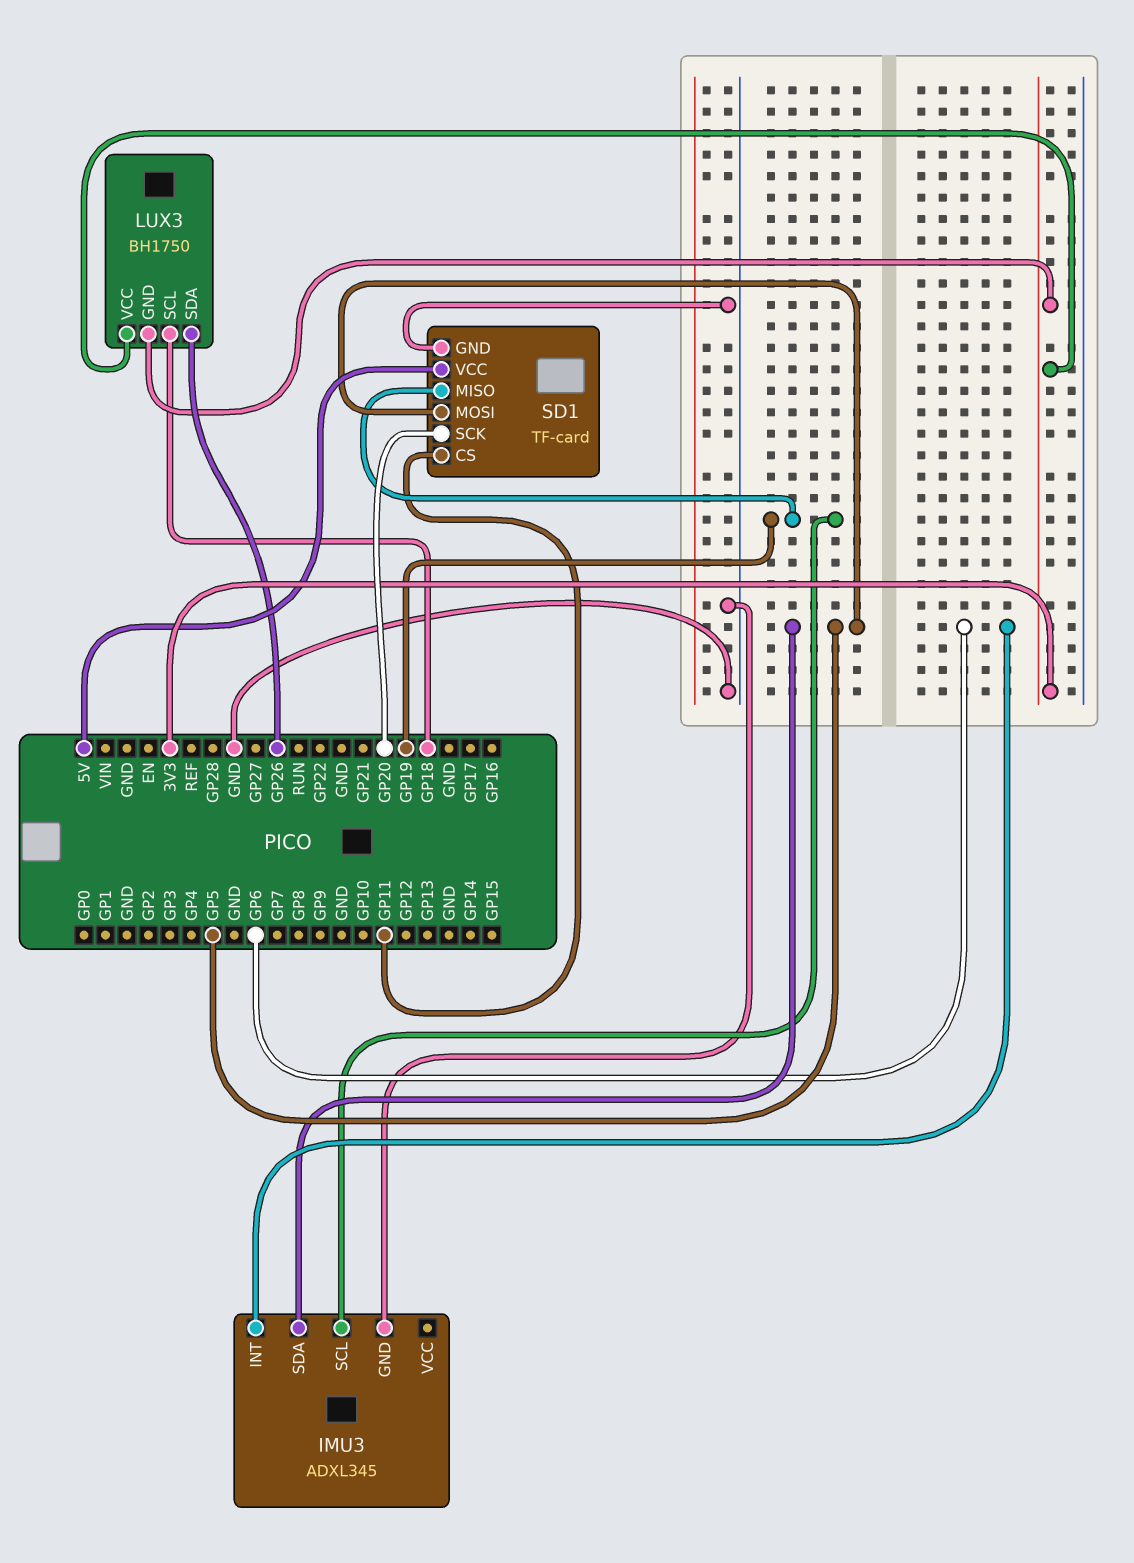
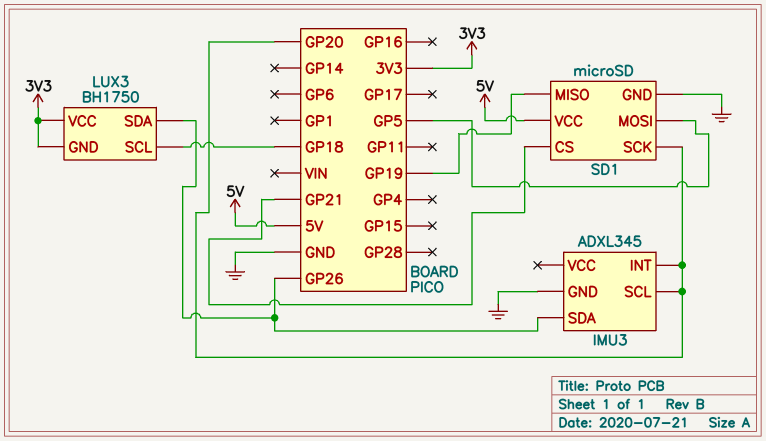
IMU3 pin INT: GP6 -> GP20
IMU3 pin SCL: GP19 -> GP20
IMU3 pin SDA: GP5 -> GP26
SD1: TF-card -> microSD
SD1 pin CS: GP11 -> GP21

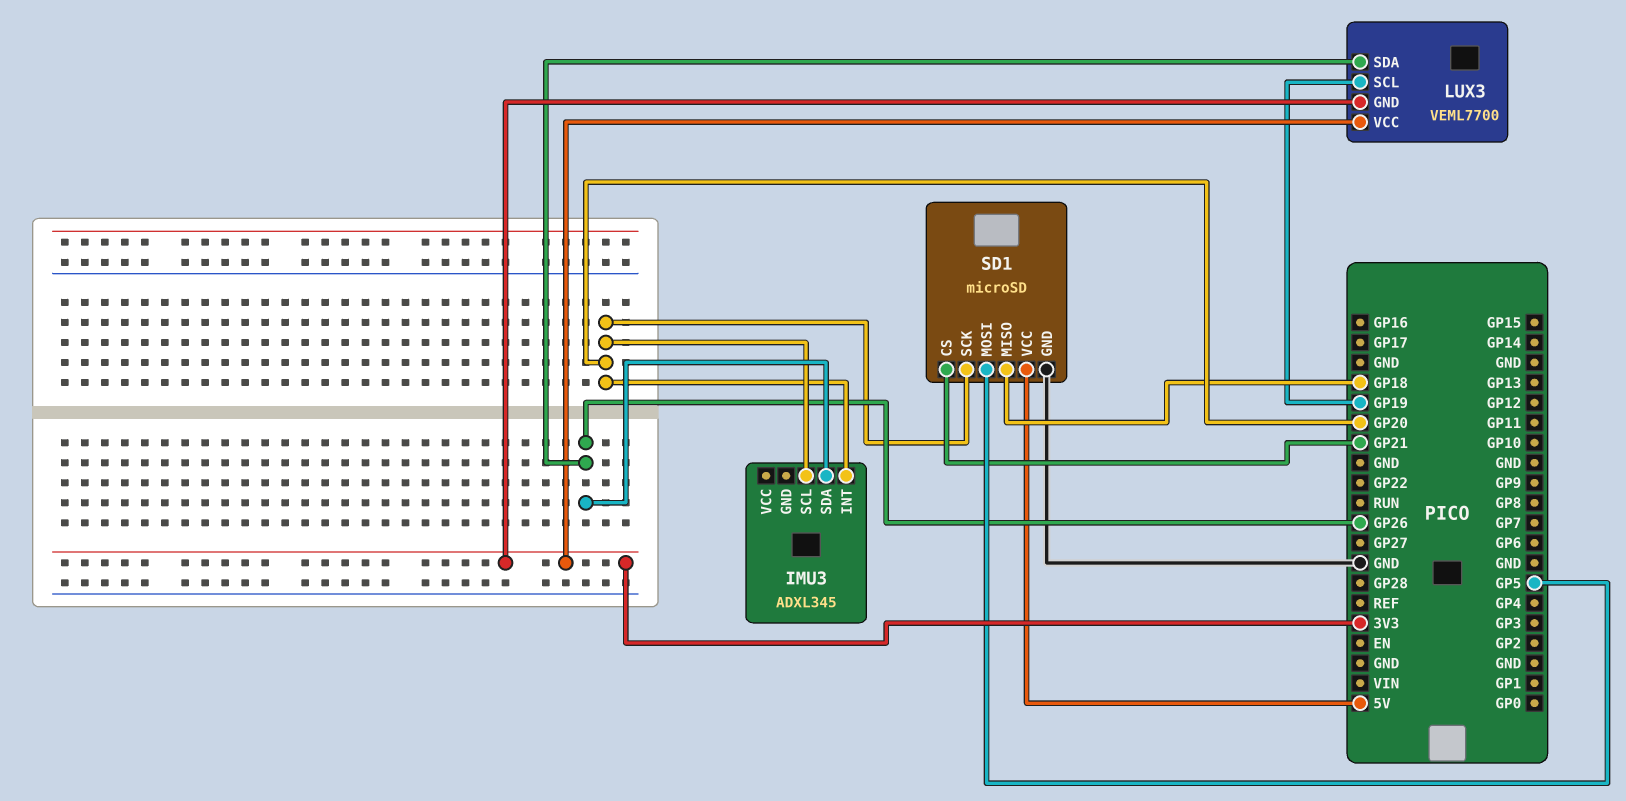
IMU3 pin GND: GND -> none
LUX3: BH1750 -> VEML7700
LUX3 pin SCL: GP18 -> GP19
SD1 pin MISO: GP19 -> GP18

